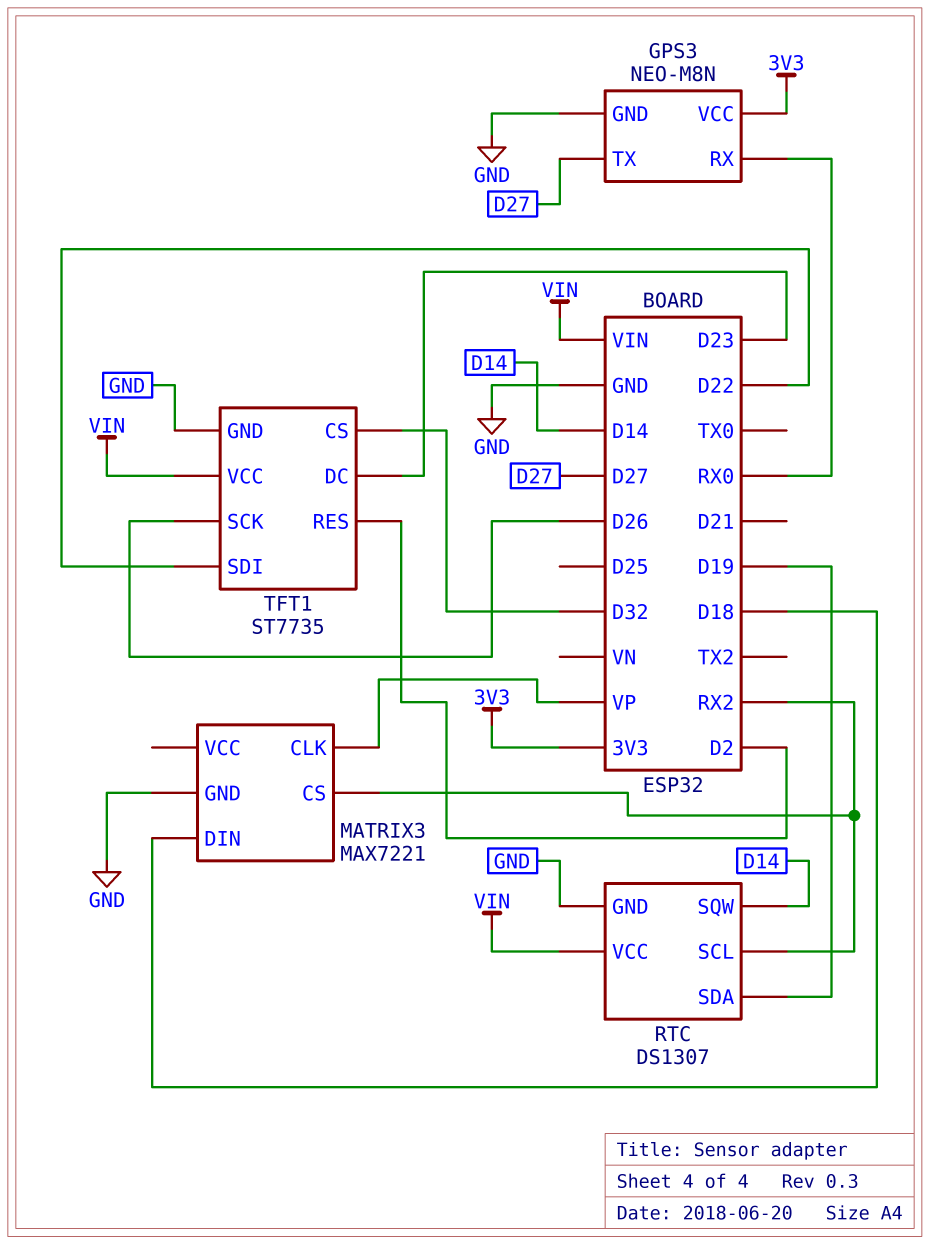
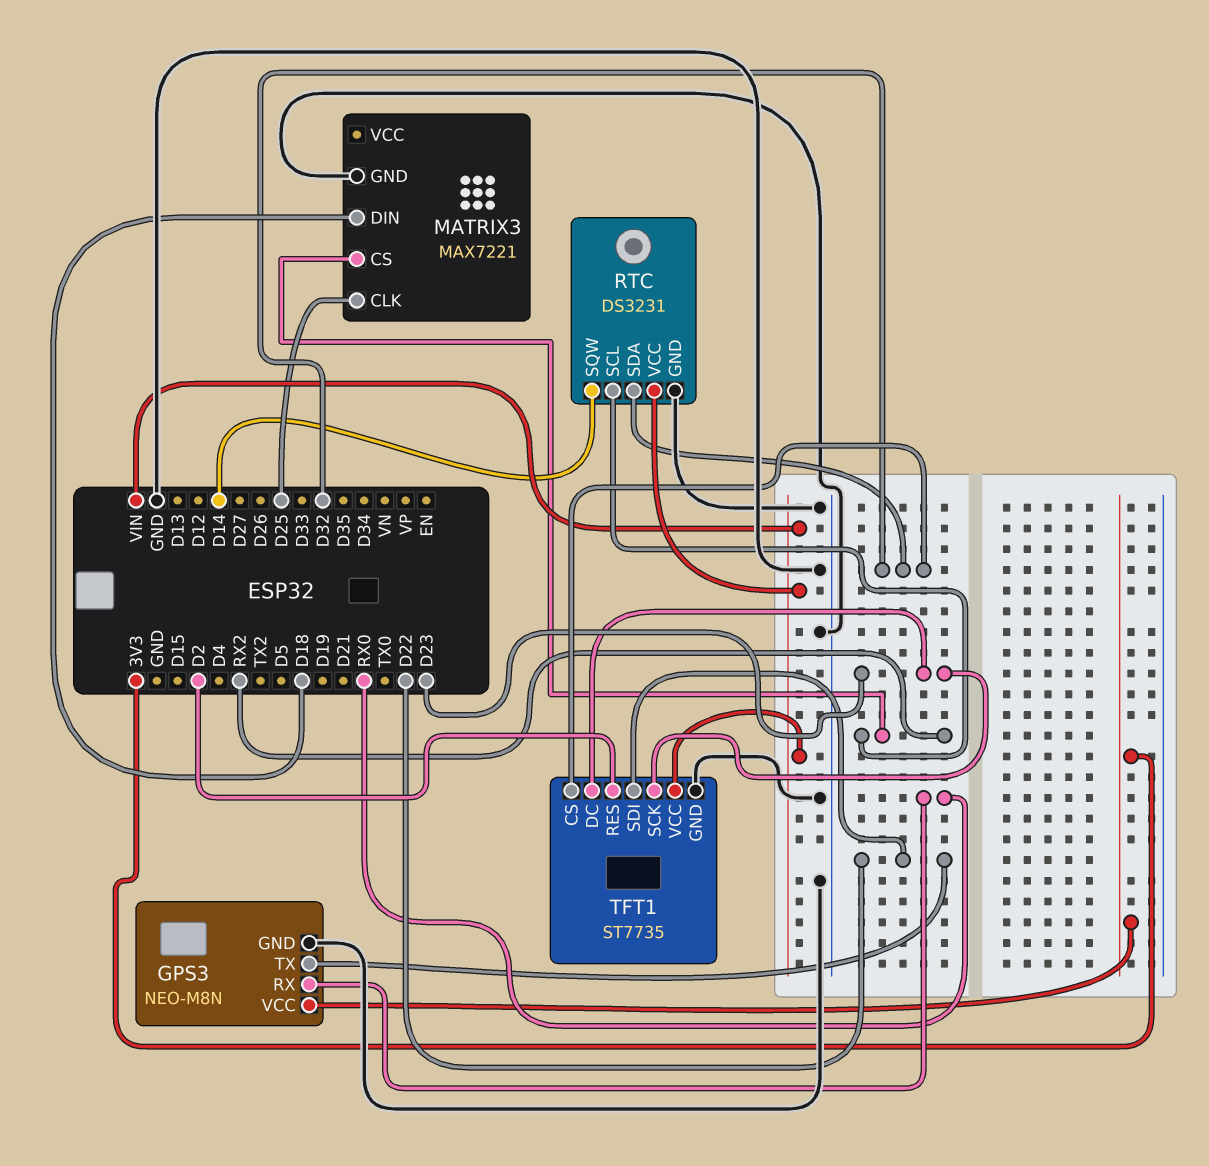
GPS3 pin TX: D27 -> D22
MATRIX3 pin CLK: VP -> D25
RTC: DS1307 -> DS3231
RTC pin SDA: D19 -> D32
TFT1 pin SCK: D26 -> D23

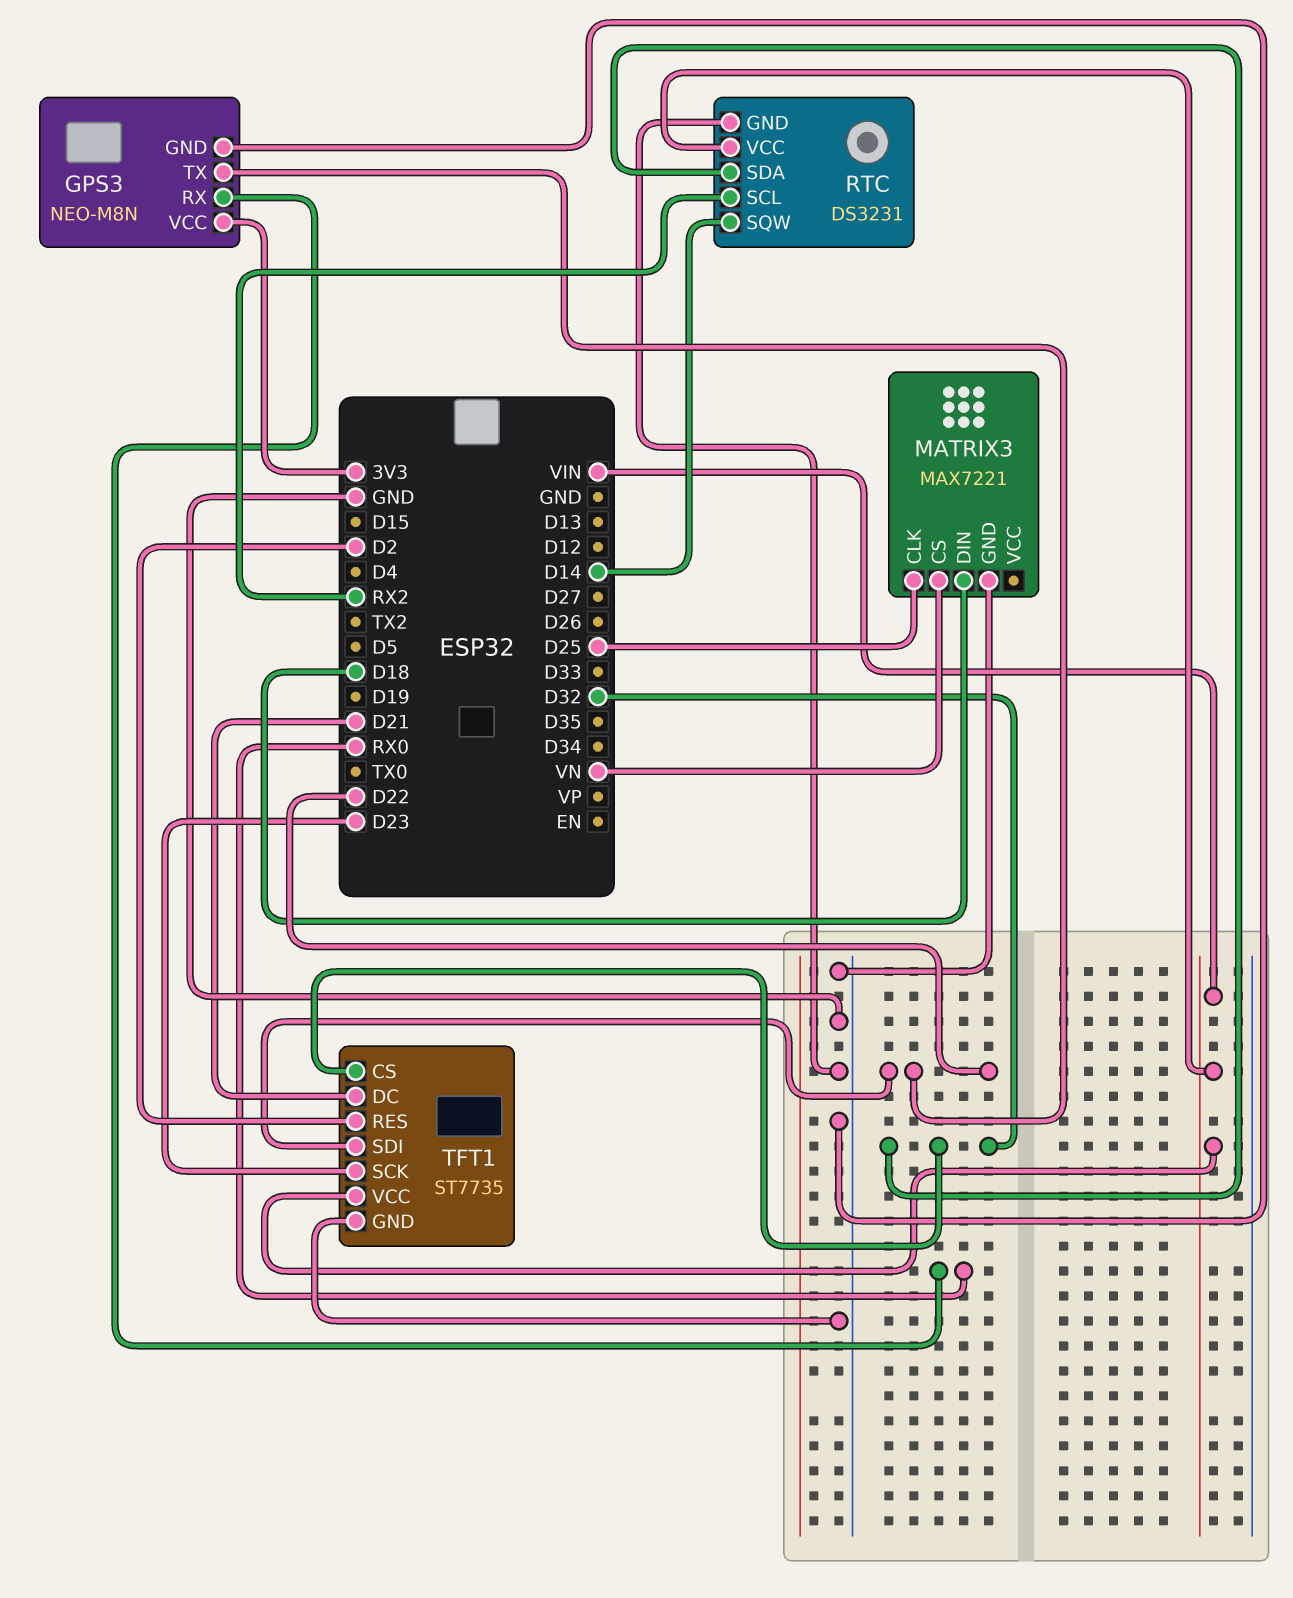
MATRIX3 pin CS: RX2 -> VN
TFT1 pin DC: D23 -> D21

